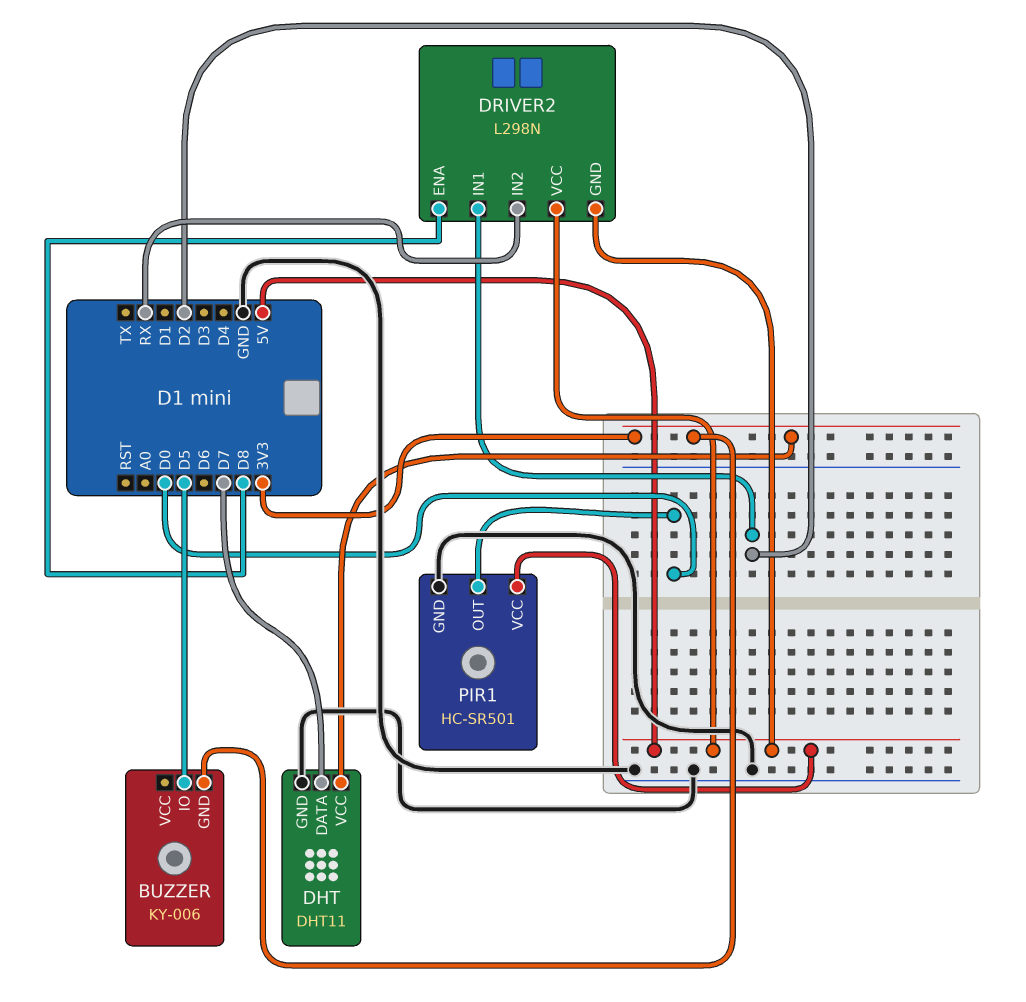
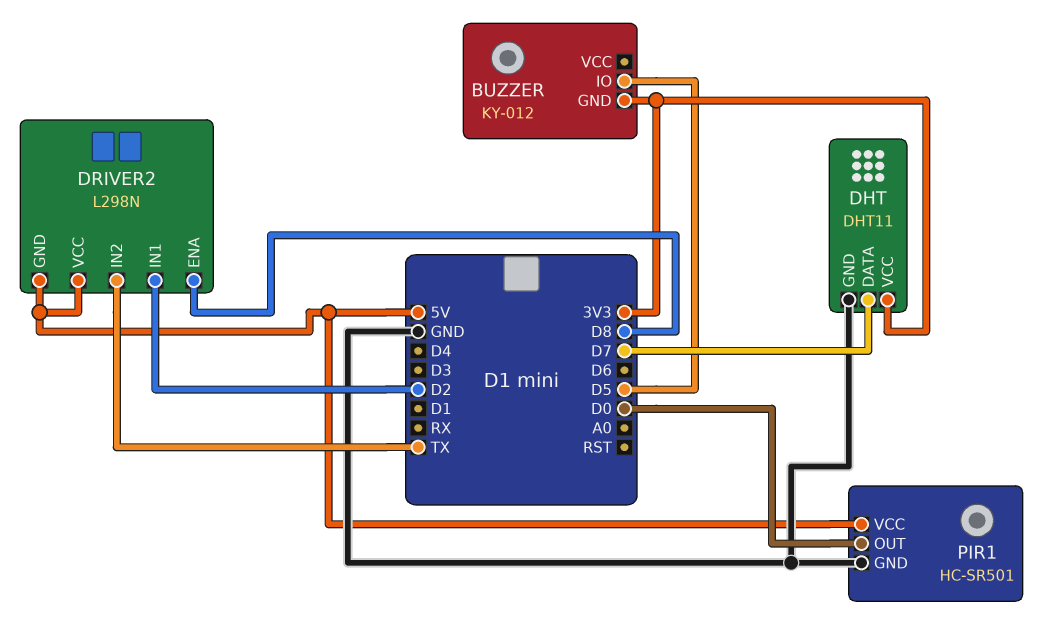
BUZZER: KY-006 -> KY-012
DRIVER2 pin IN2: RX -> TX

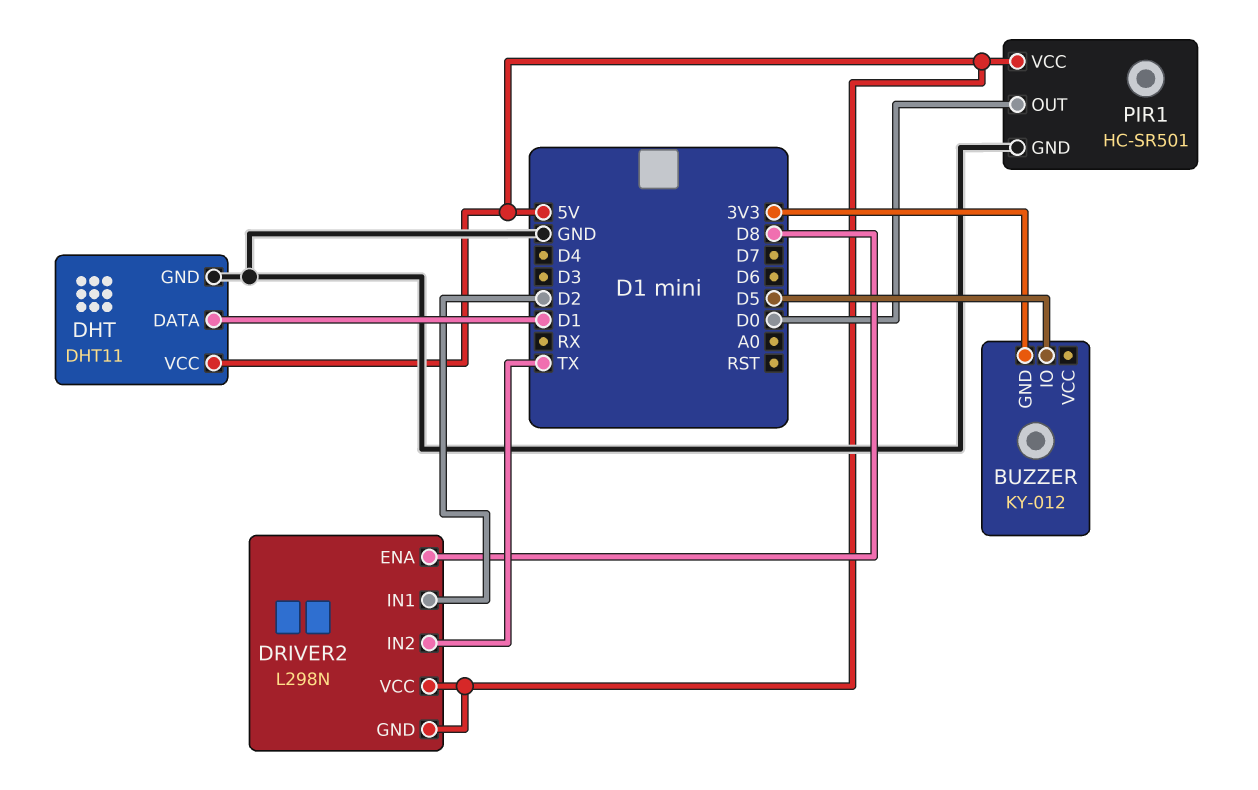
DHT pin DATA: D7 -> D1
DHT pin VCC: 3V3 -> 5V

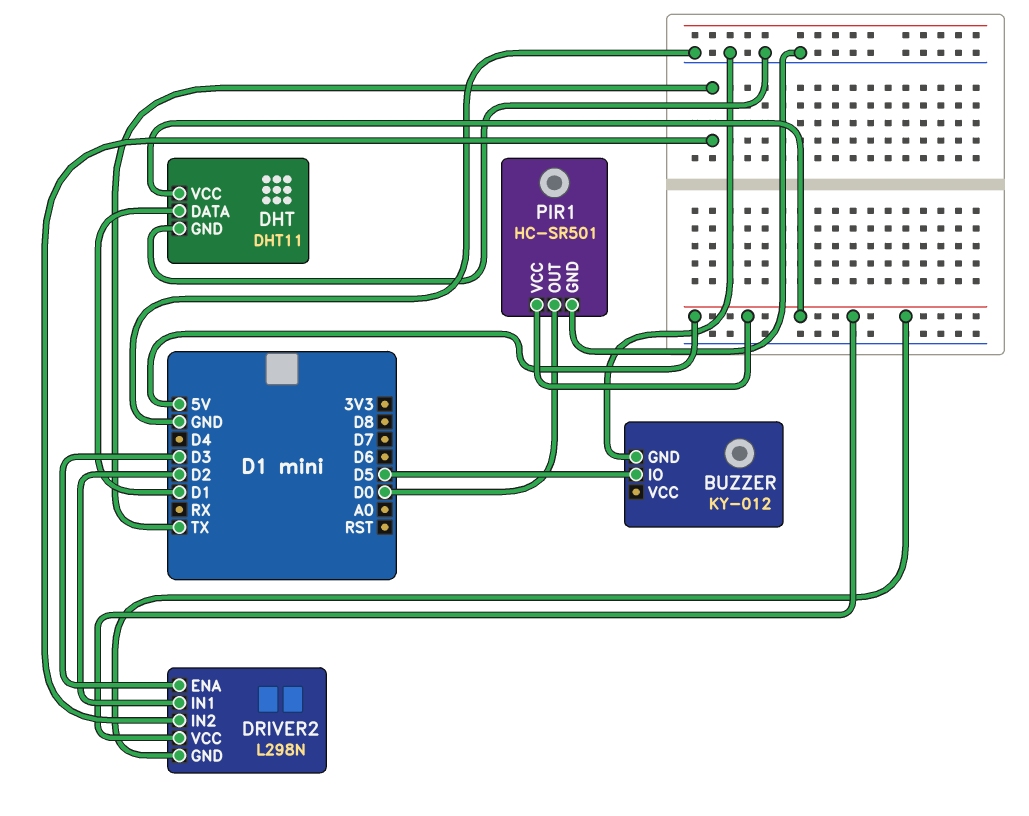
BUZZER pin GND: 3V3 -> GND
DRIVER2 pin ENA: D8 -> D3

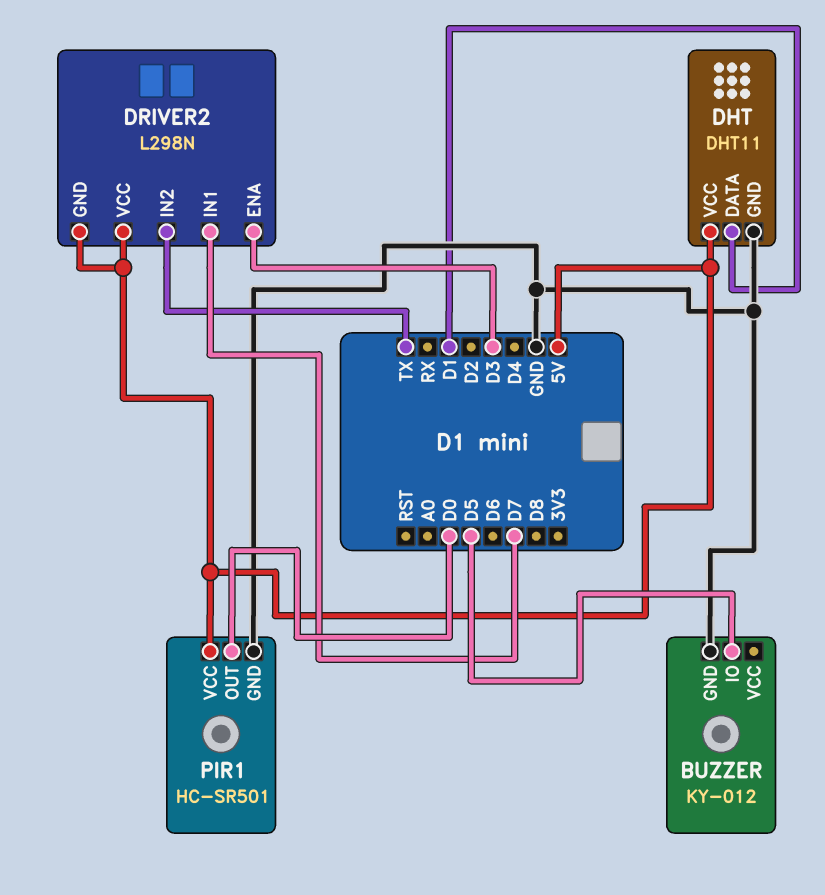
DRIVER2 pin IN1: D2 -> D7

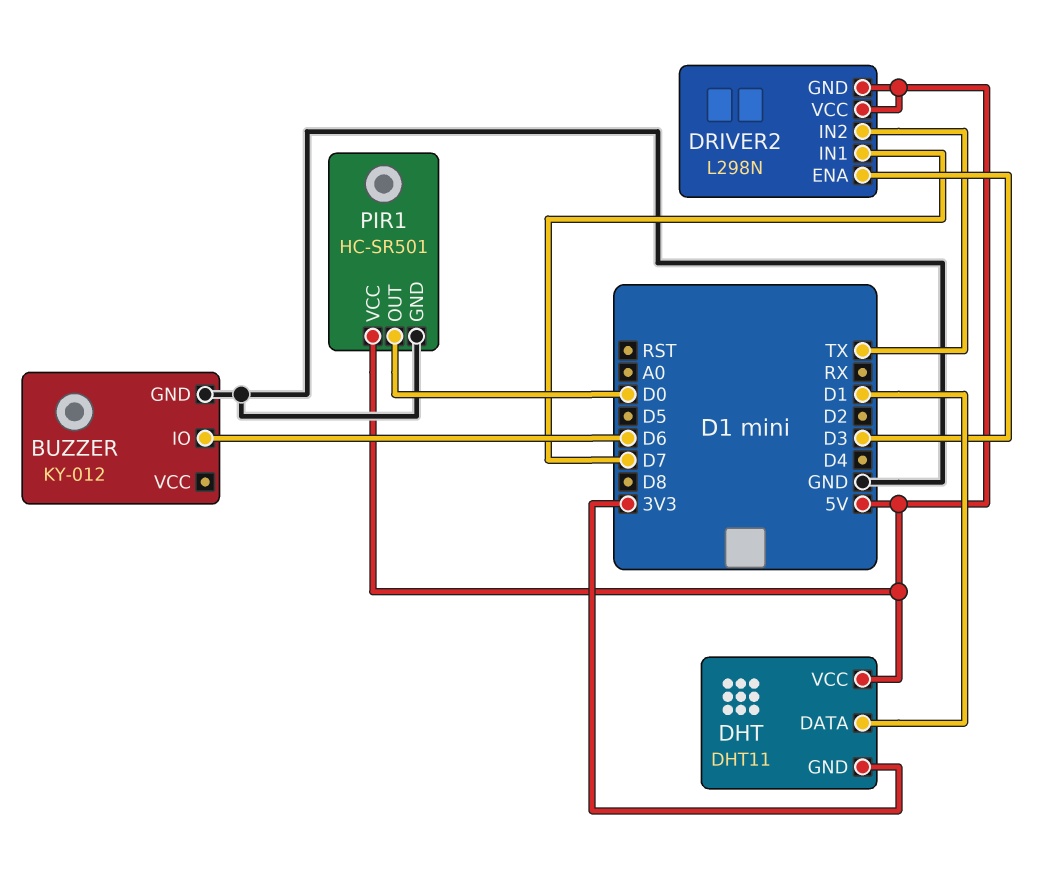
BUZZER pin IO: D5 -> D6
DHT pin GND: GND -> 3V3

